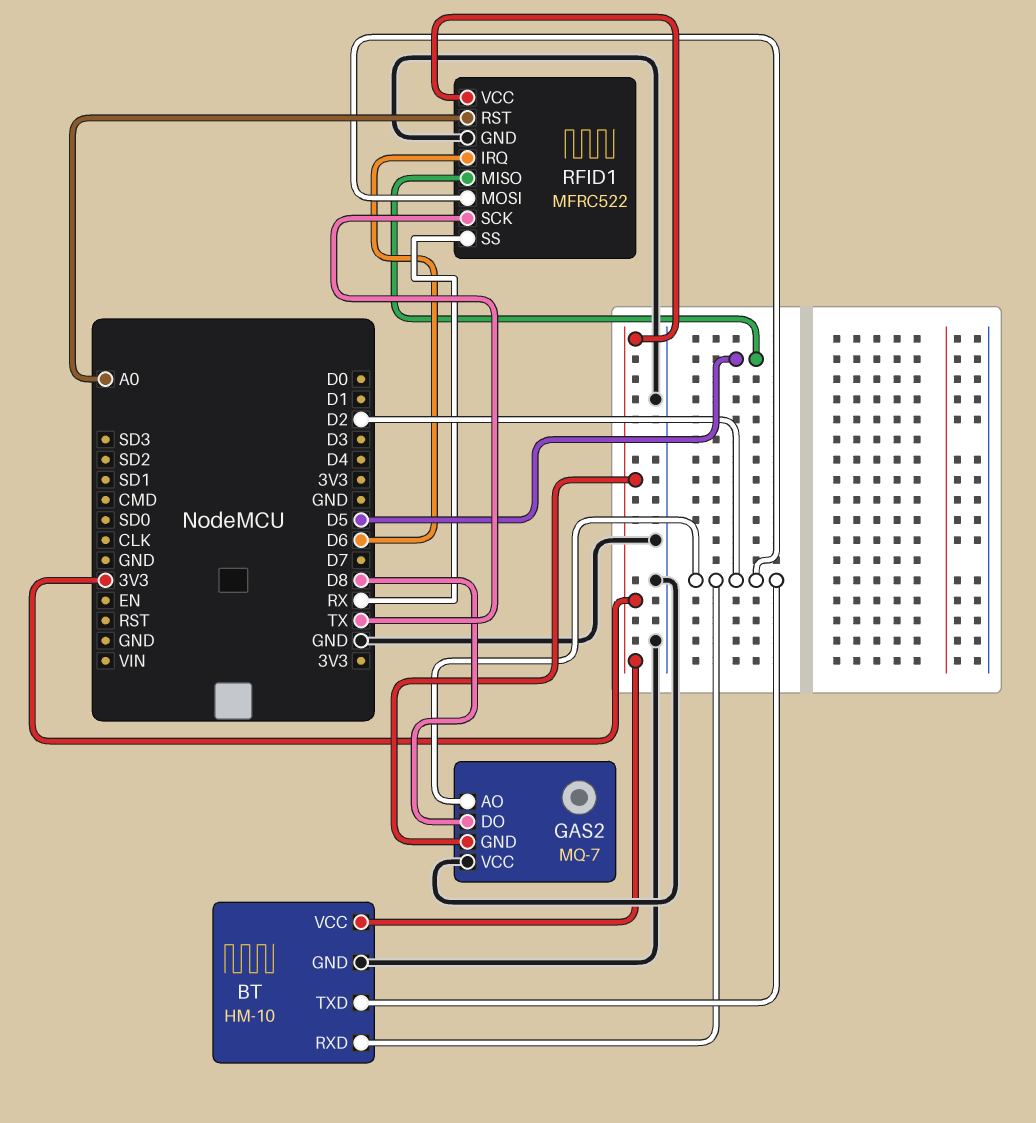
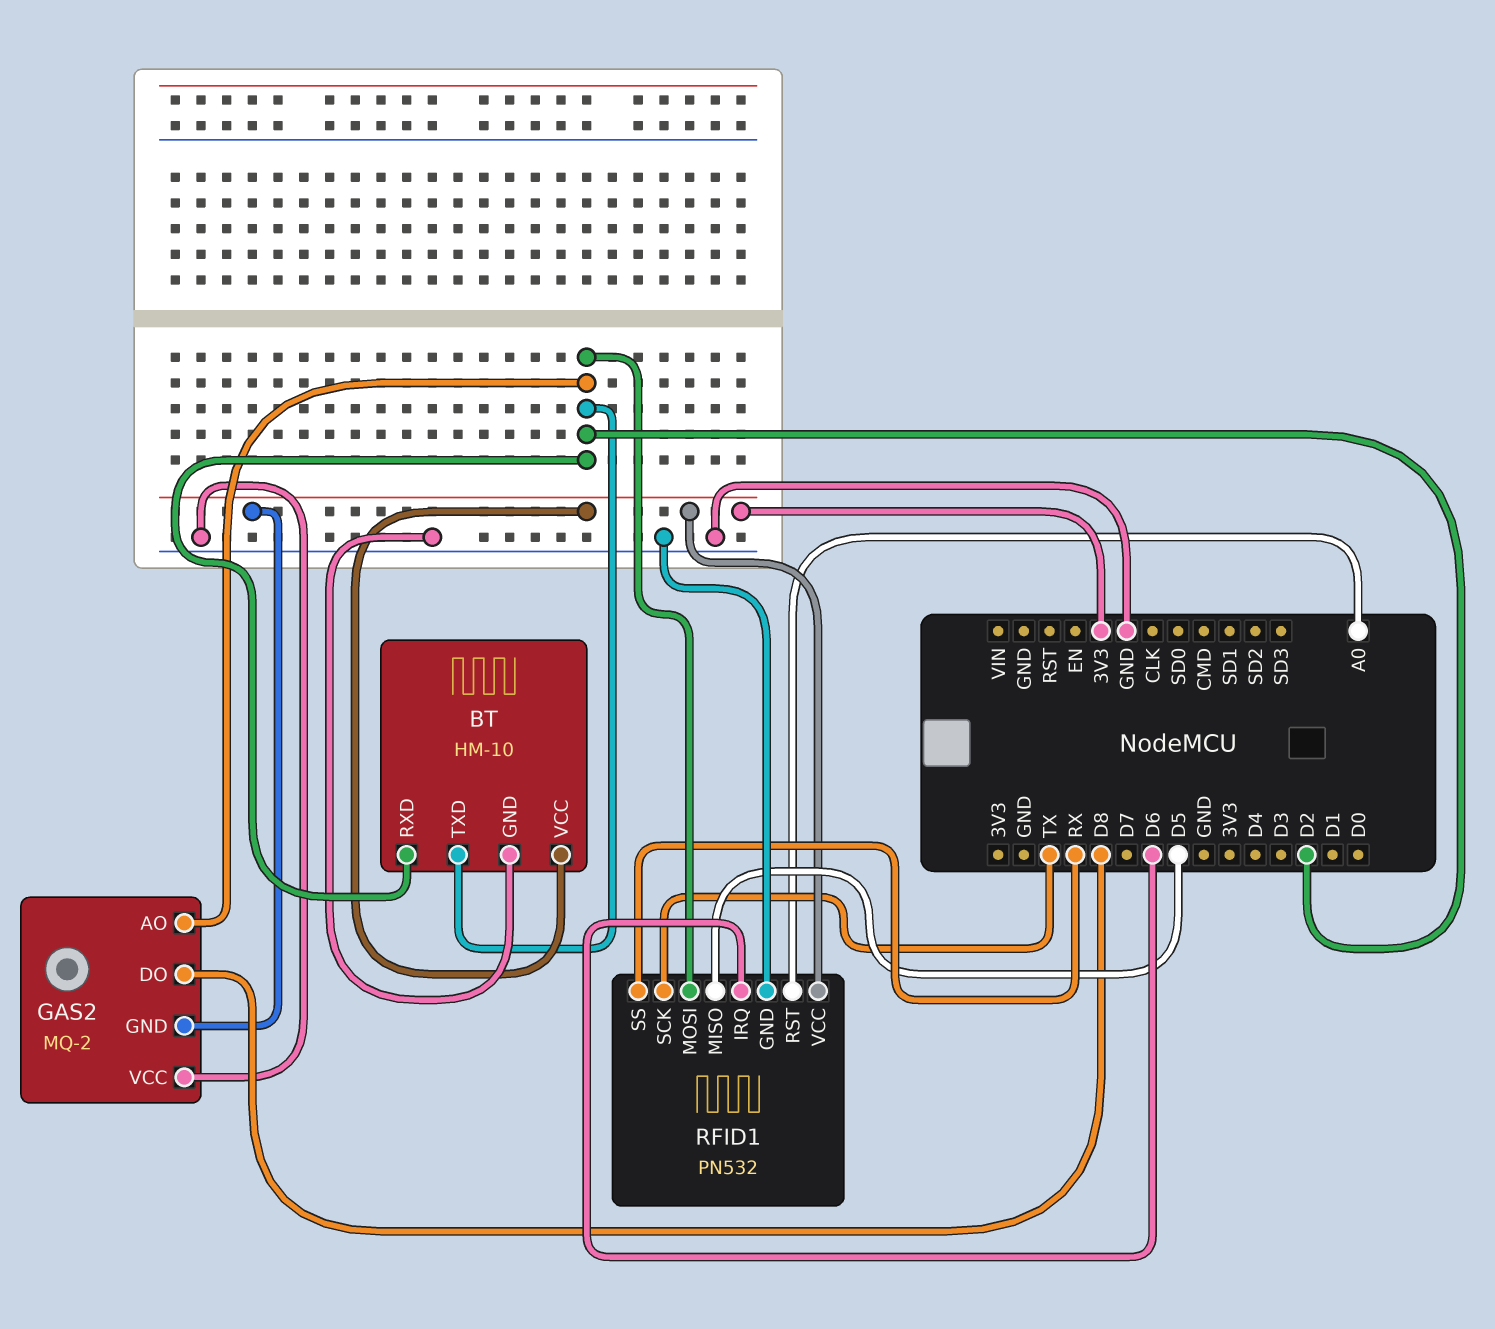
GAS2: MQ-7 -> MQ-2
RFID1: MFRC522 -> PN532

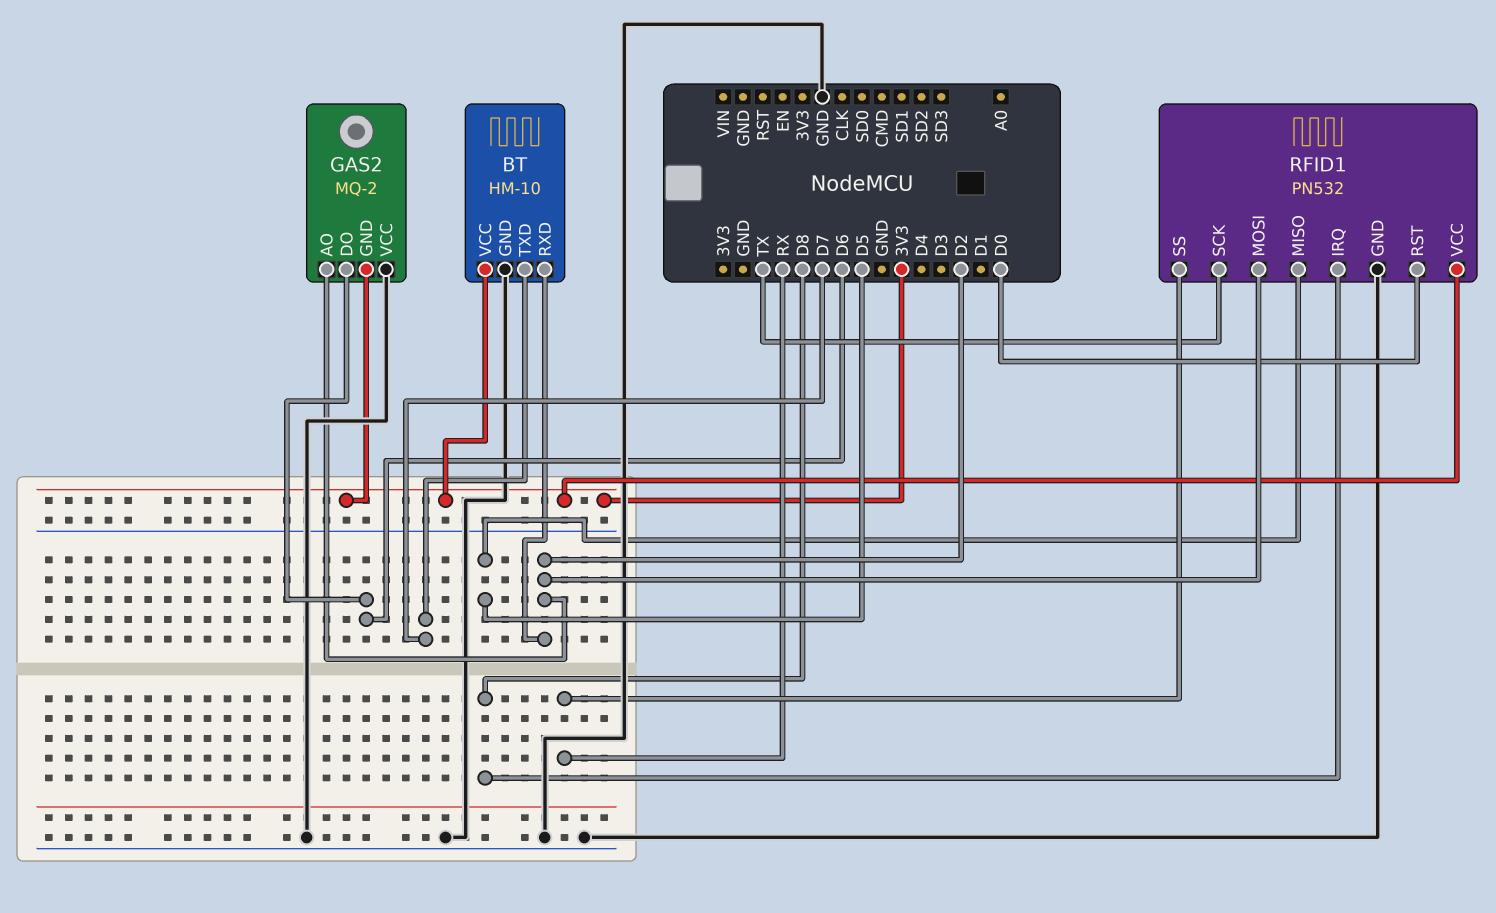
BT pin TXD: D2 -> D7
GAS2 pin DO: D8 -> D6
RFID1 pin IRQ: D6 -> D8
RFID1 pin RST: A0 -> D0

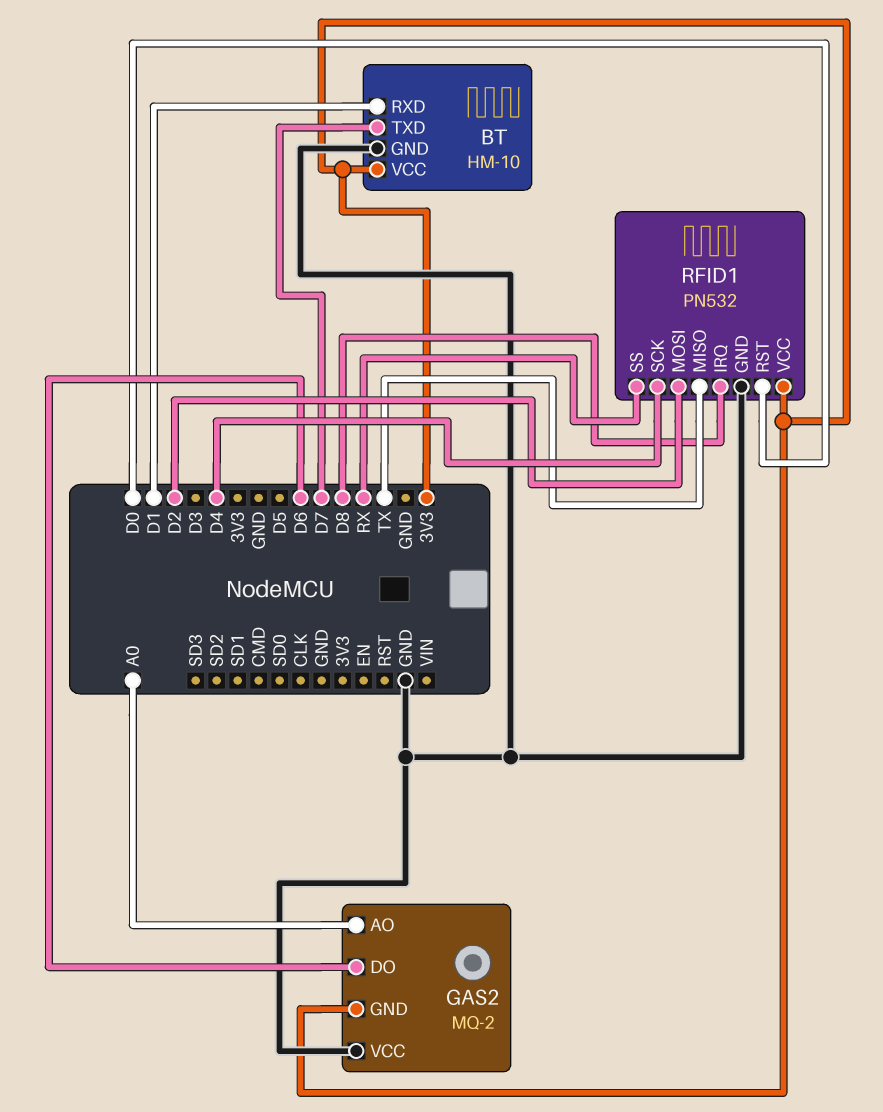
BT pin RXD: D2 -> D1
GAS2 pin AO: D2 -> A0
RFID1 pin MISO: D5 -> TX
RFID1 pin SCK: TX -> D4

